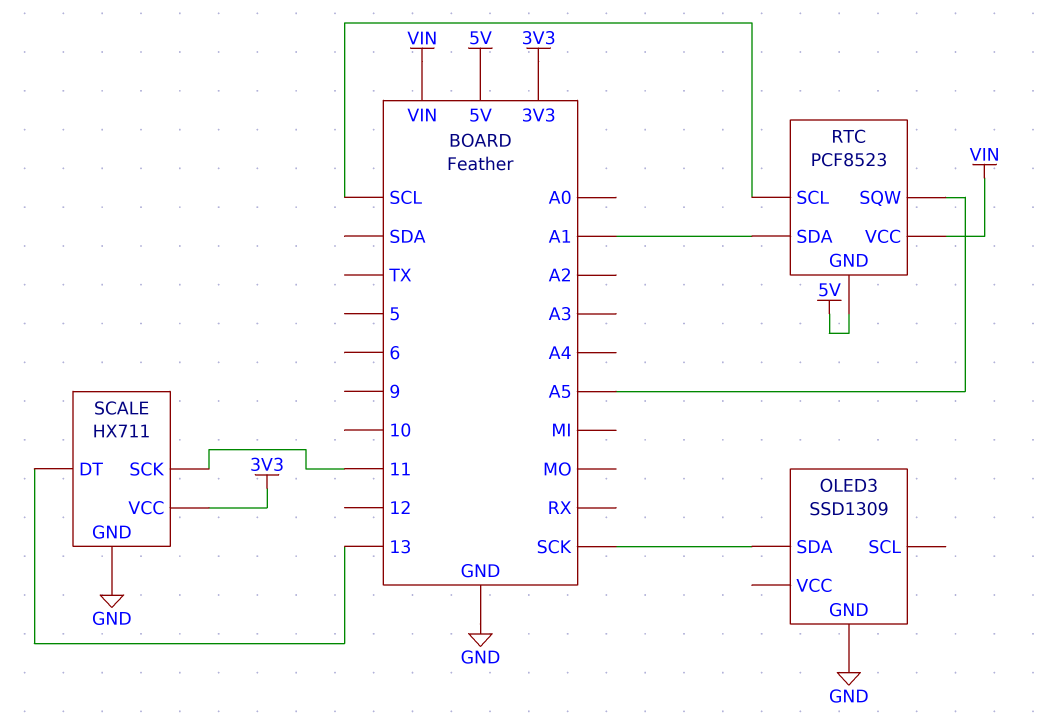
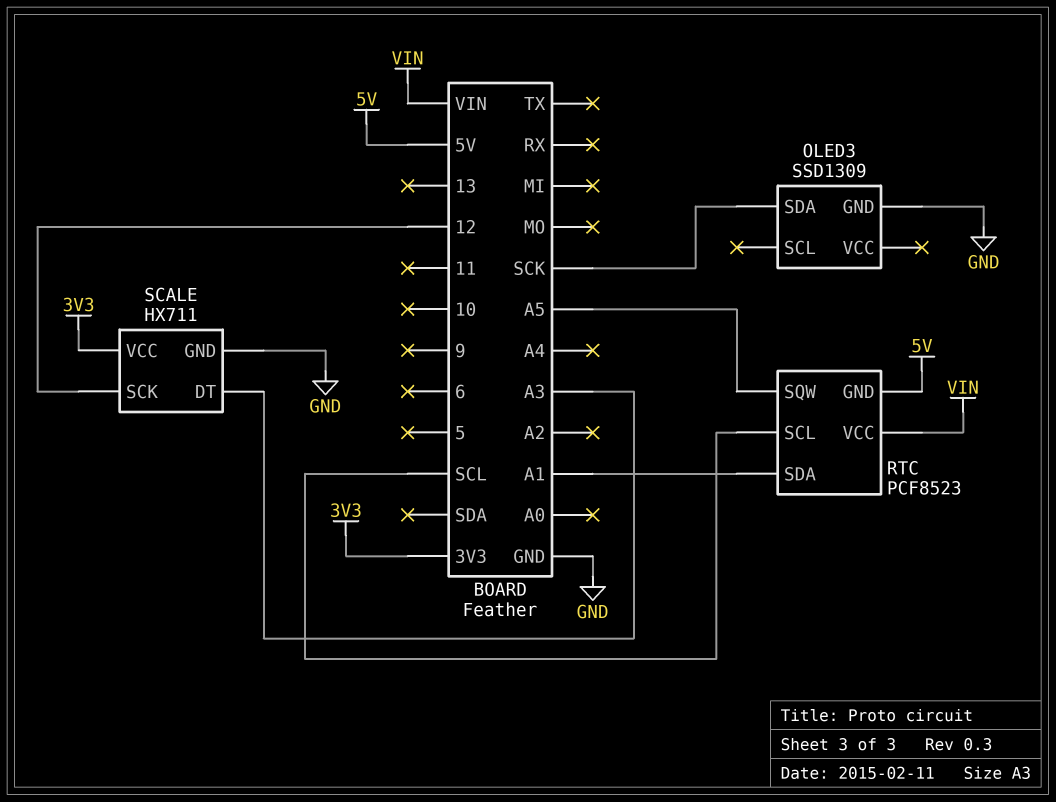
SCALE pin DT: 13 -> A3
SCALE pin SCK: 11 -> 12

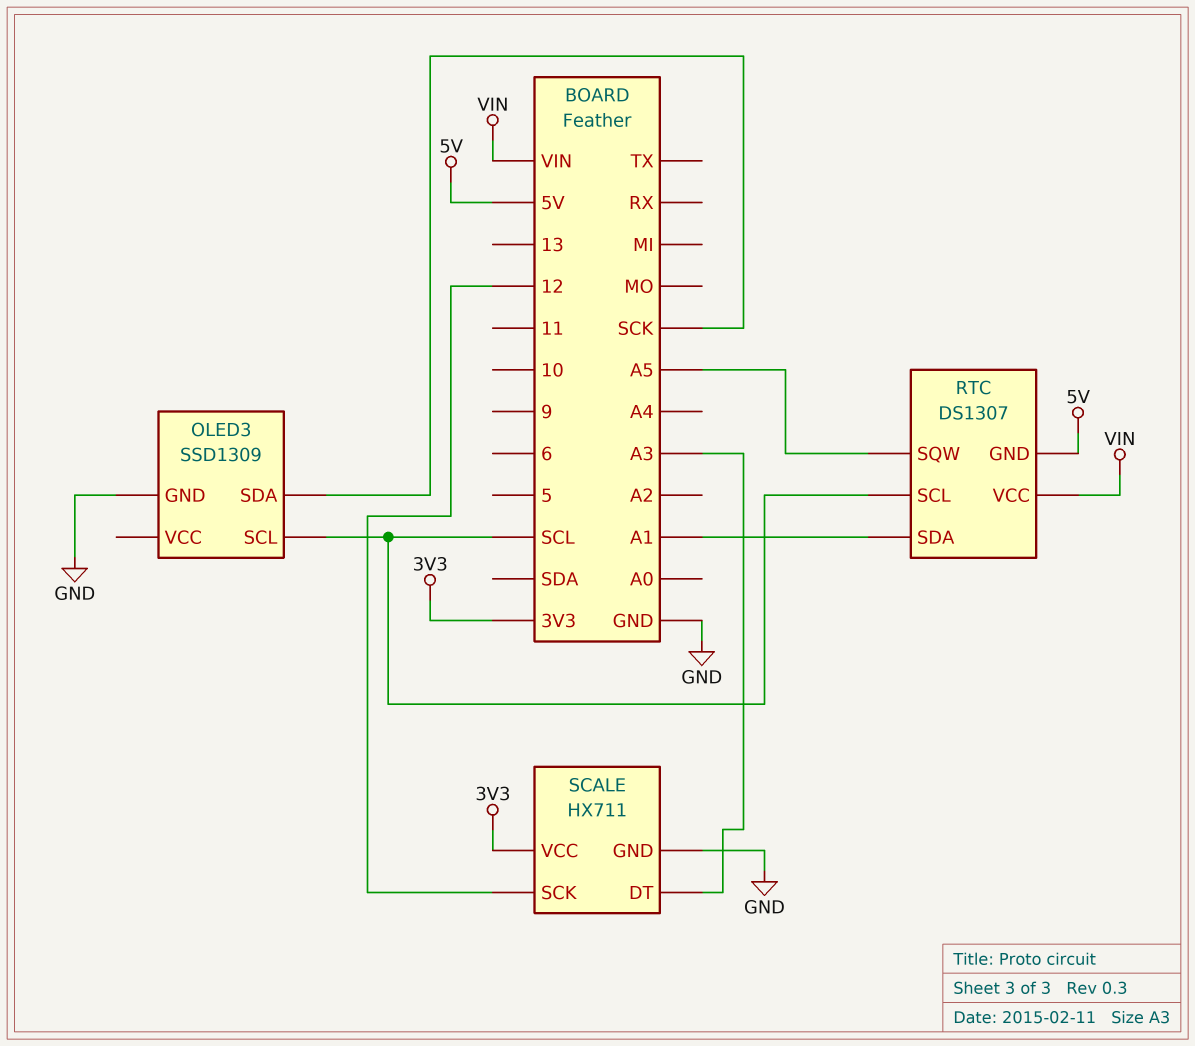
OLED3 pin SCL: none -> SCL
RTC: PCF8523 -> DS1307

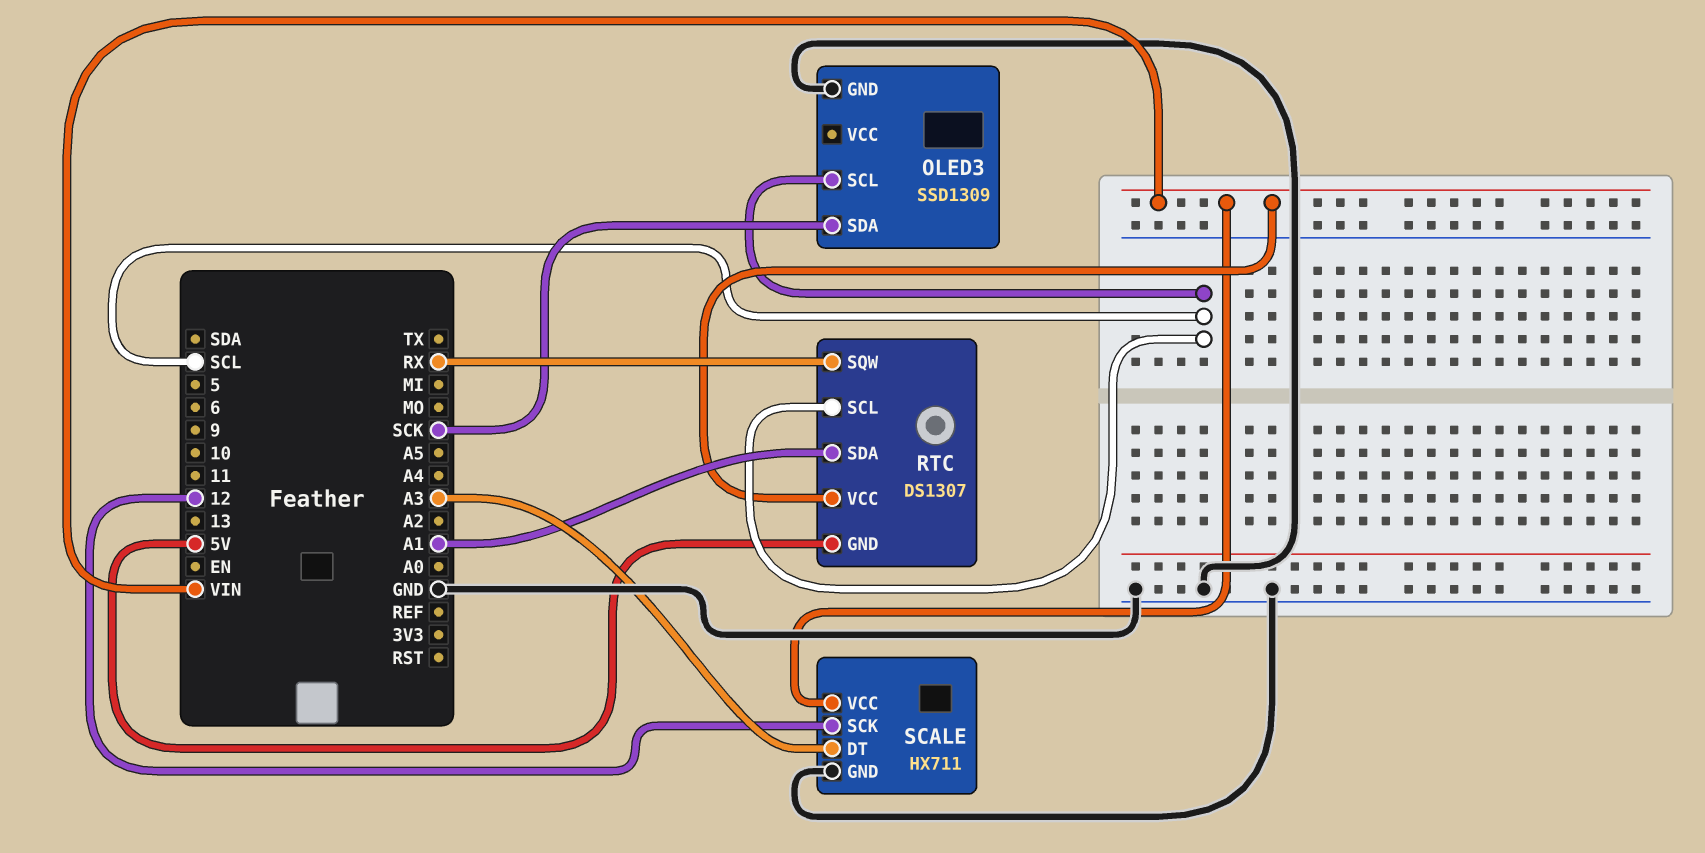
RTC pin SQW: A5 -> RX
SCALE pin VCC: 3V3 -> VIN

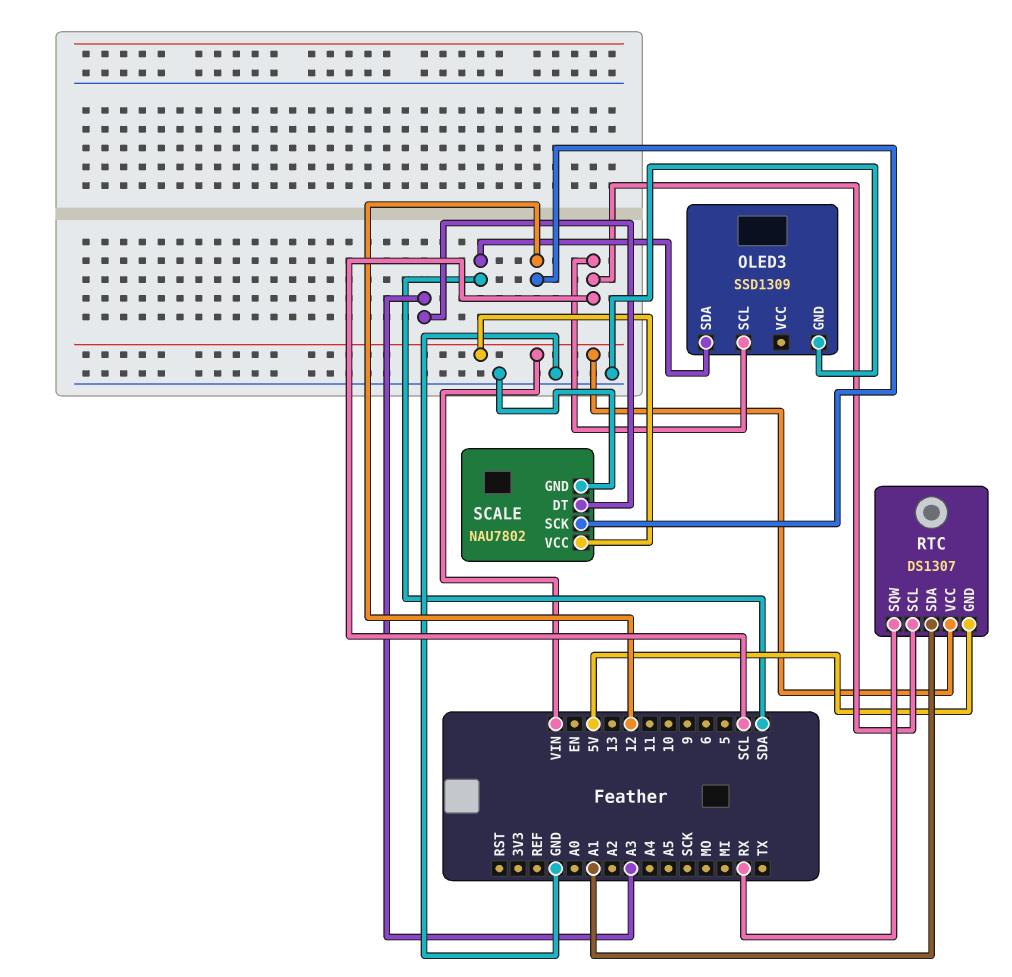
OLED3 pin SDA: SCK -> SDA
SCALE: HX711 -> NAU7802

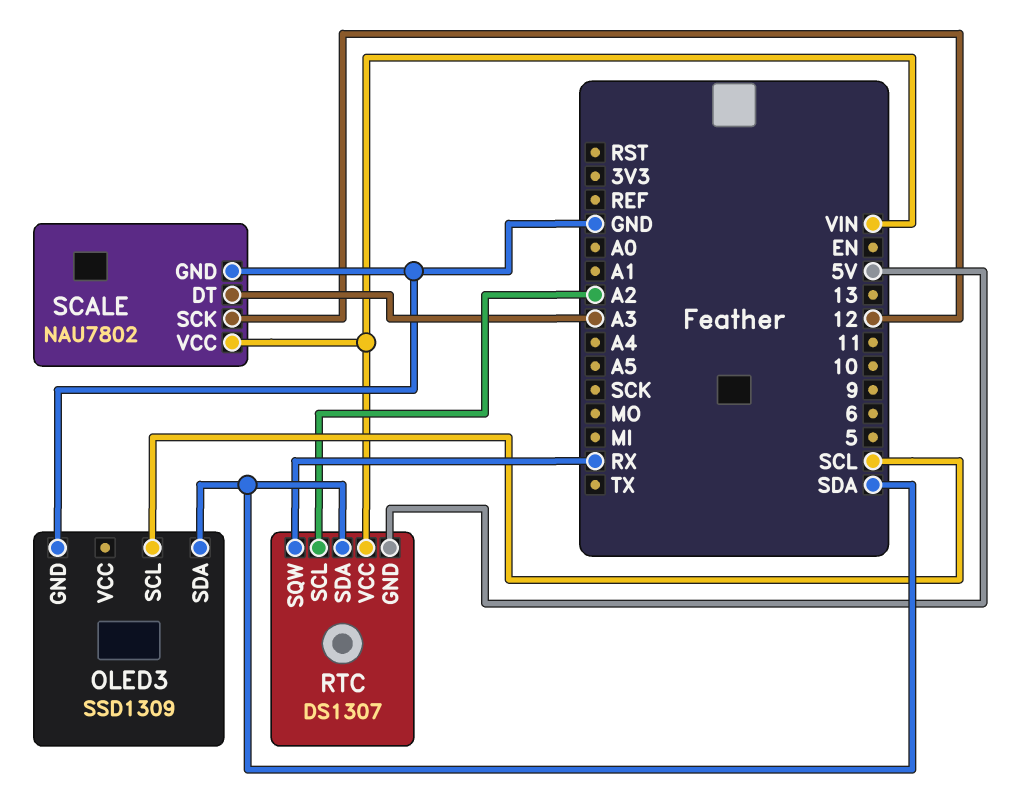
RTC pin SCL: SCL -> A2
RTC pin SDA: A1 -> SDA

